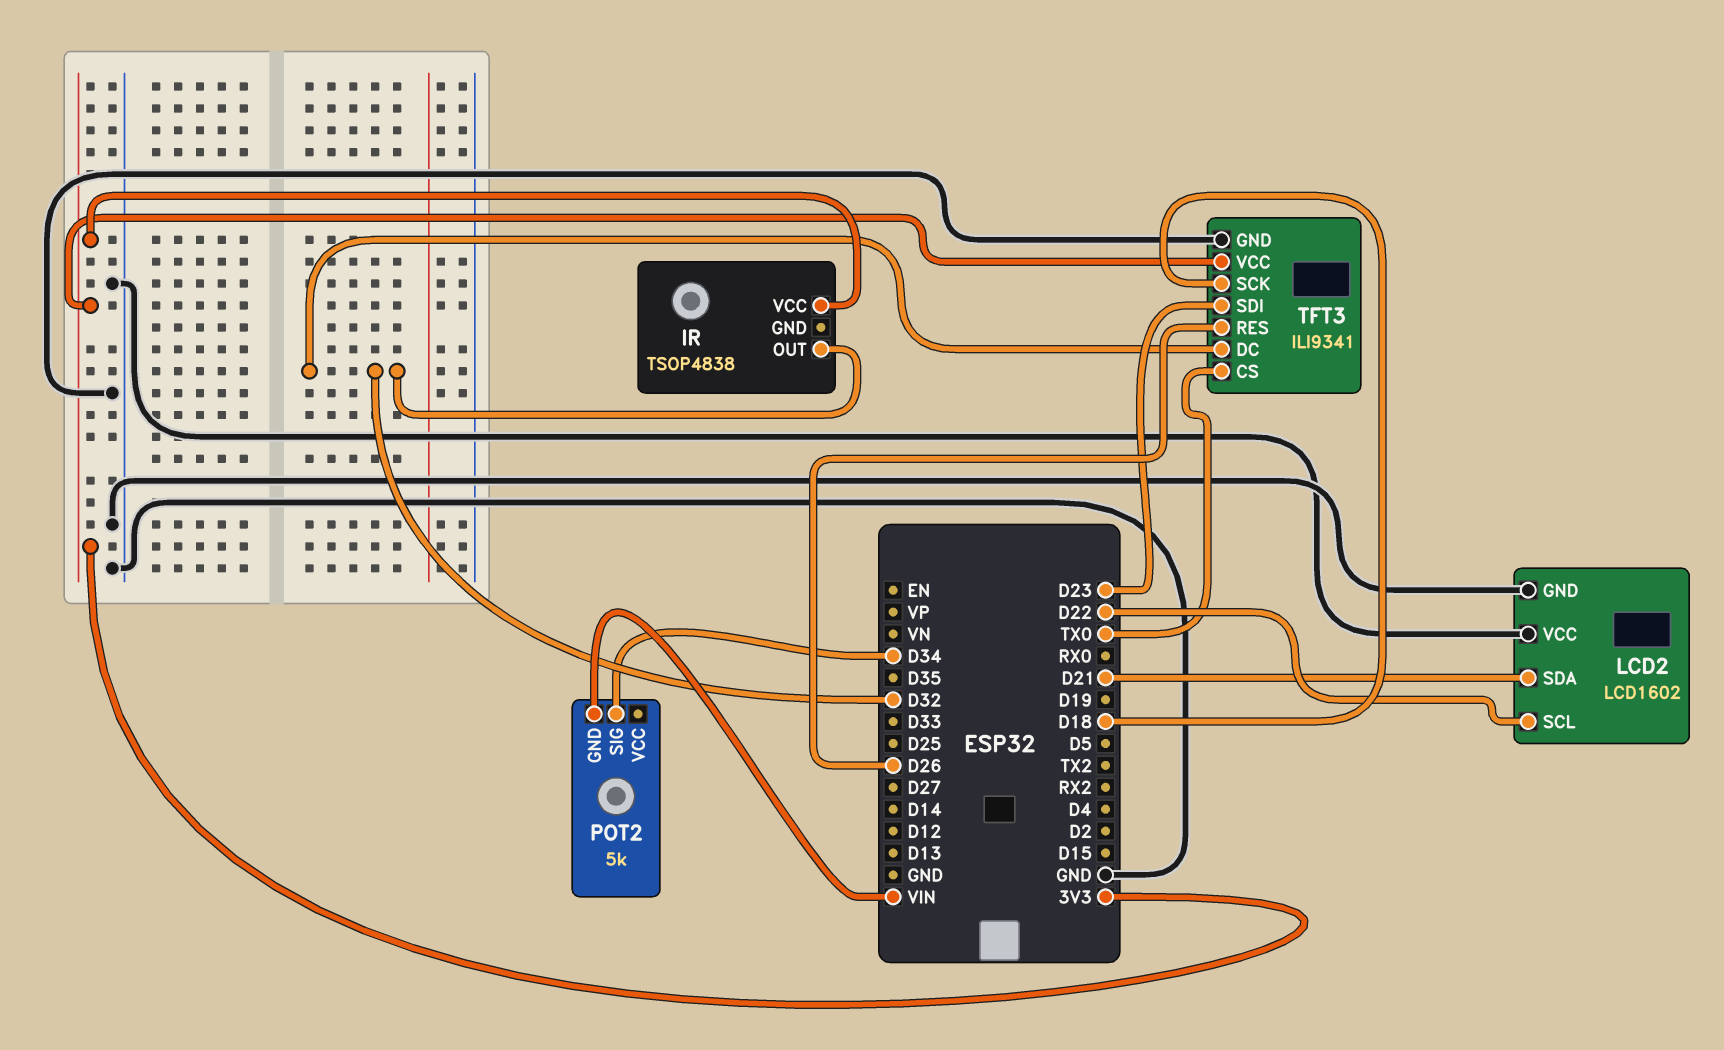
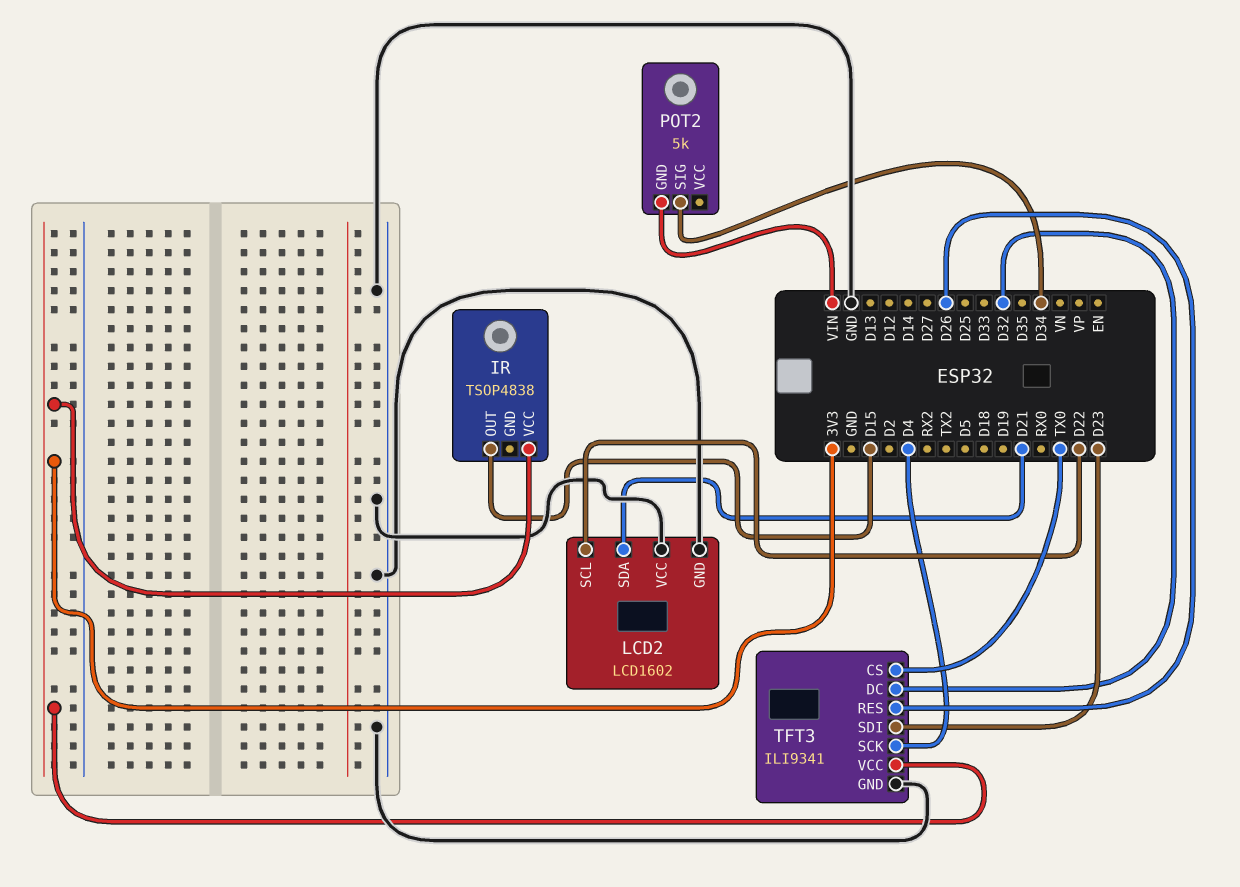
IR pin OUT: D32 -> D15
TFT3 pin SCK: D18 -> D4

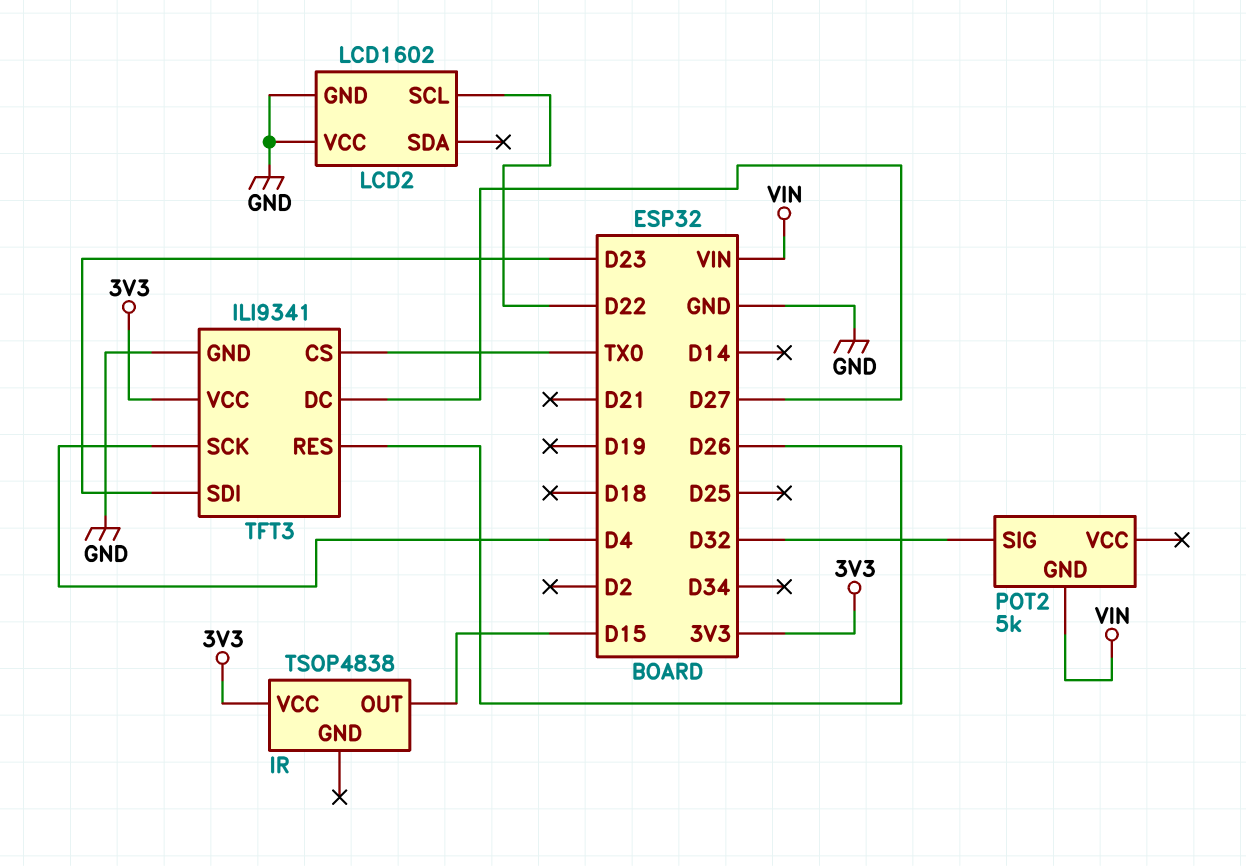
LCD2 pin SDA: D21 -> none
POT2 pin SIG: D34 -> D32
TFT3 pin DC: D32 -> D27

